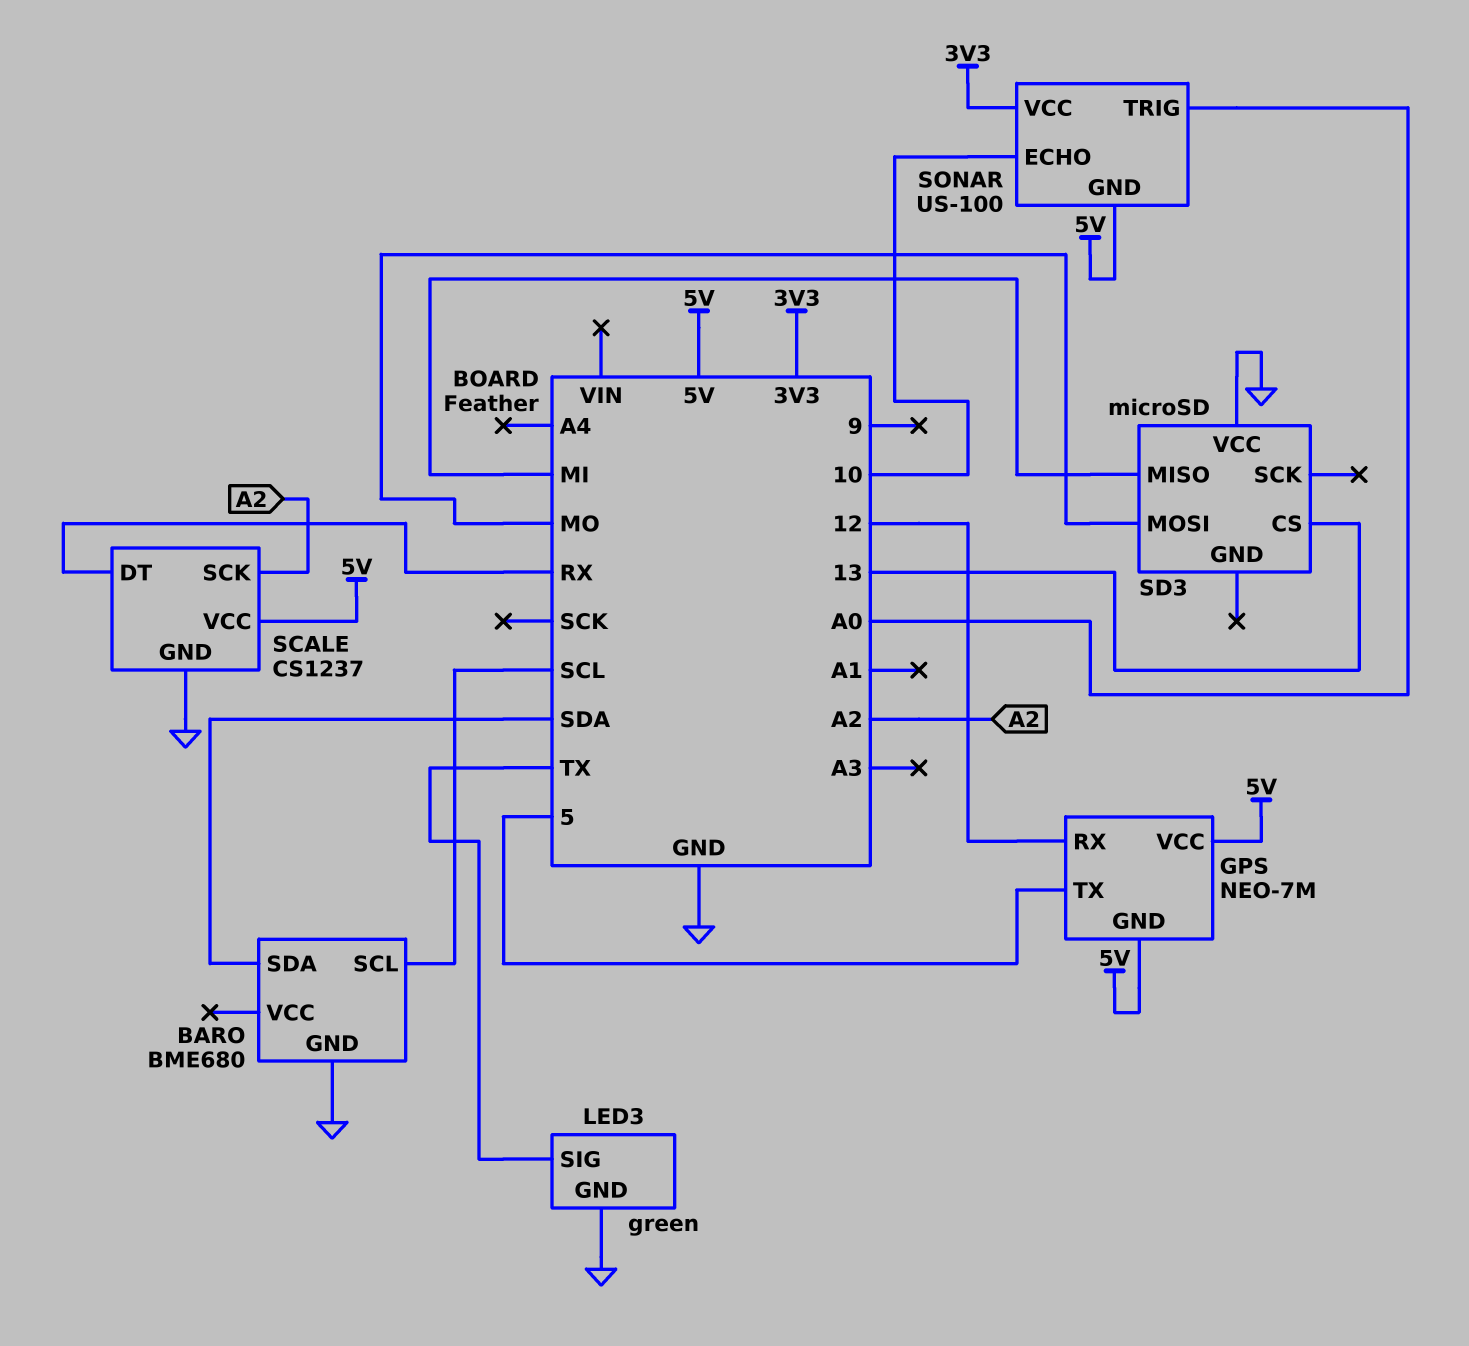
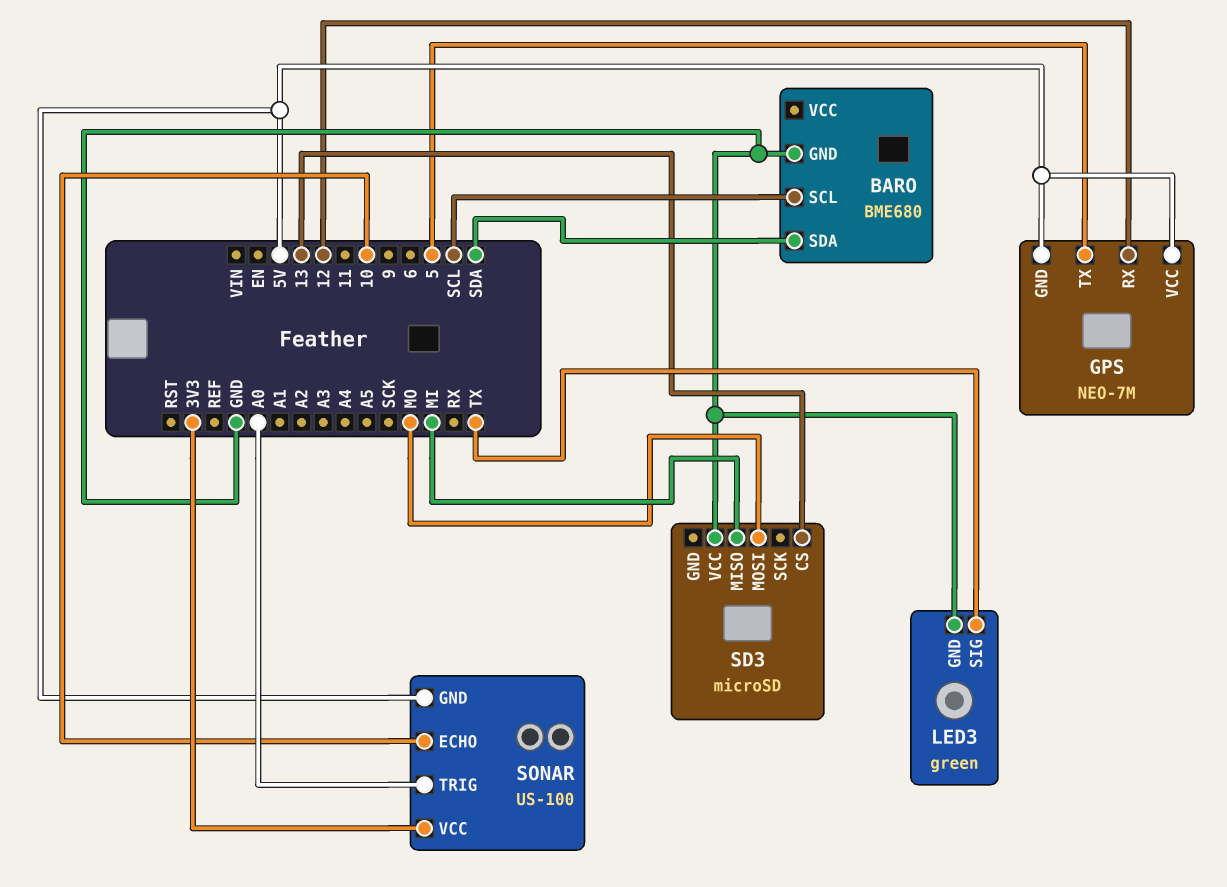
SCALE: CS1237 -> none
SCALE pin DT: RX -> none
SCALE pin GND: GND -> none
SCALE pin SCK: A2 -> none
SCALE pin VCC: 5V -> none

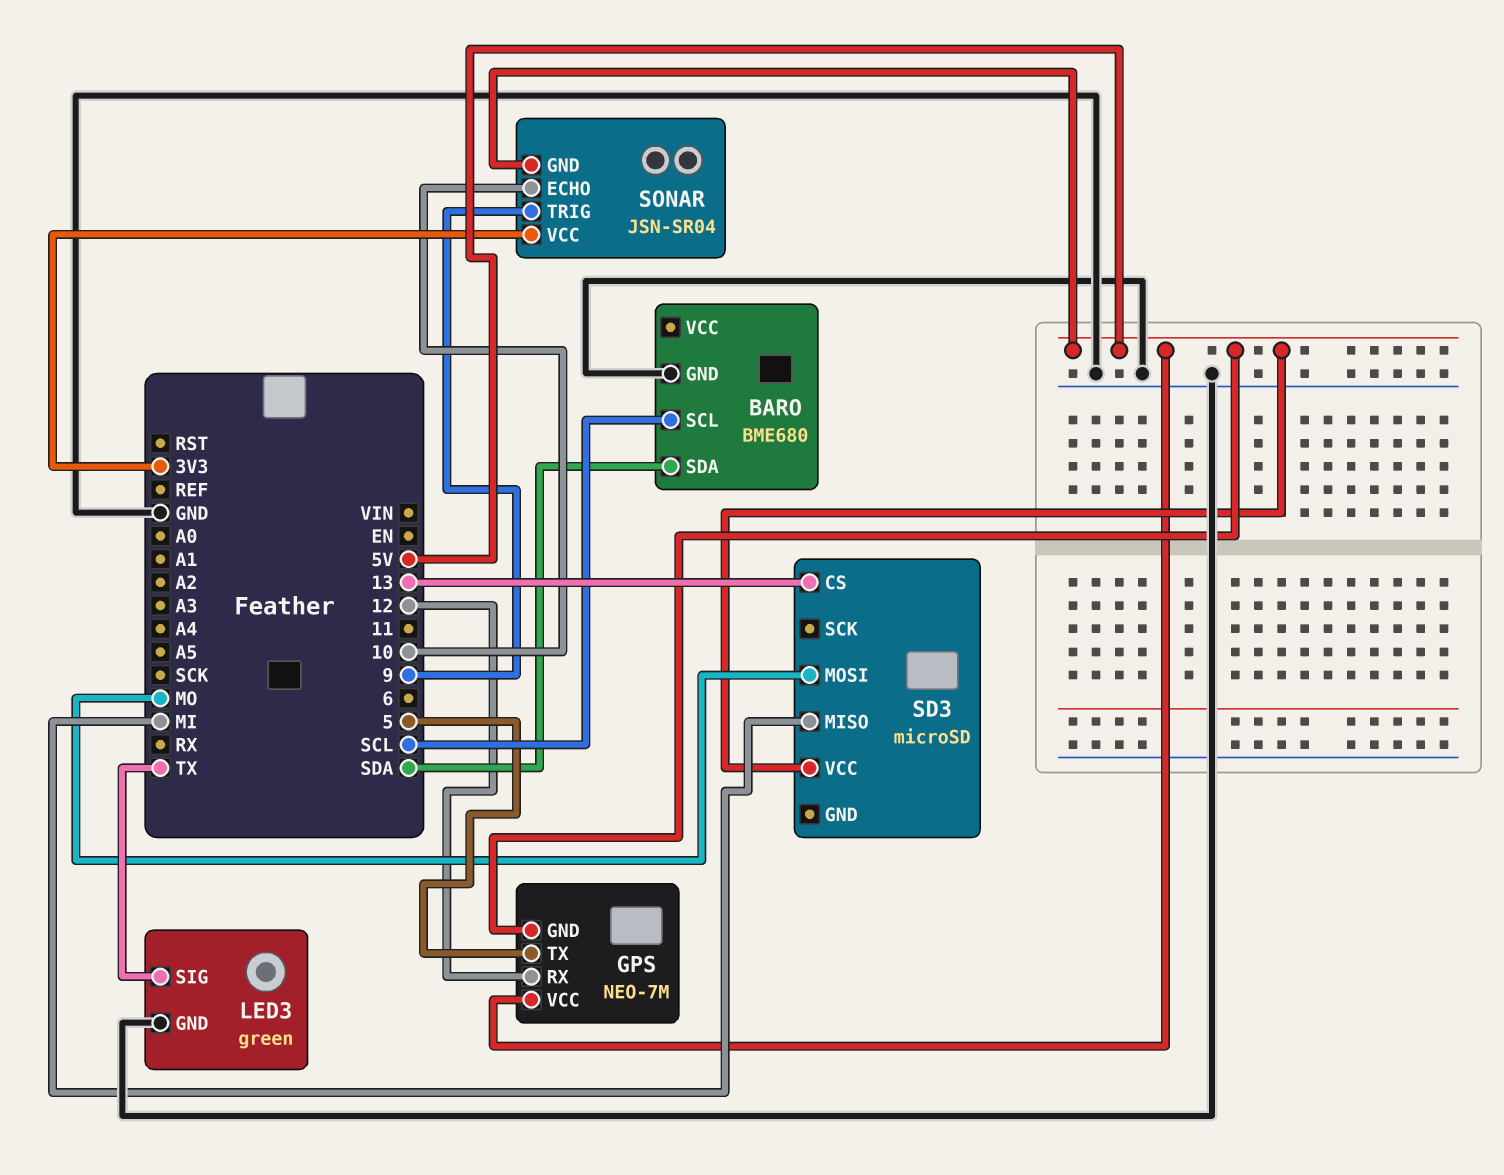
SD3 pin VCC: GND -> 5V
SONAR: US-100 -> JSN-SR04
SONAR pin TRIG: A0 -> 9

